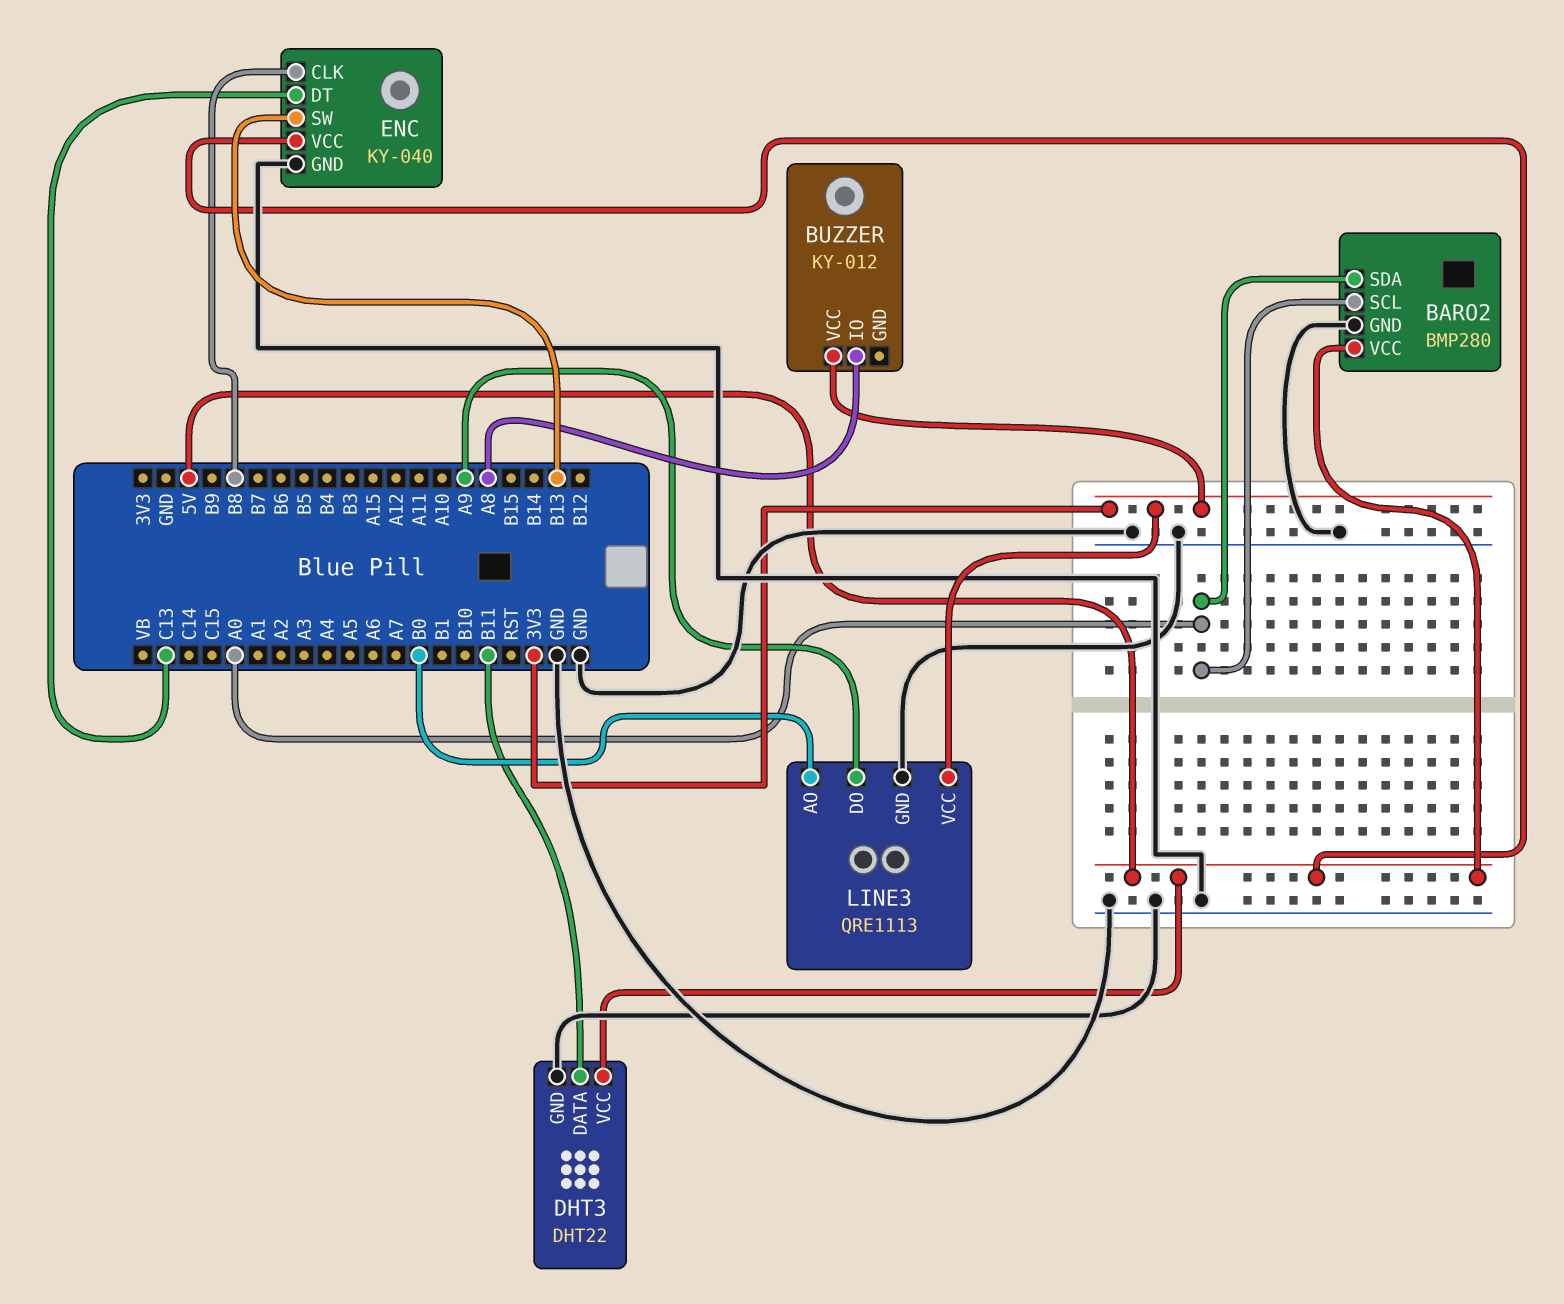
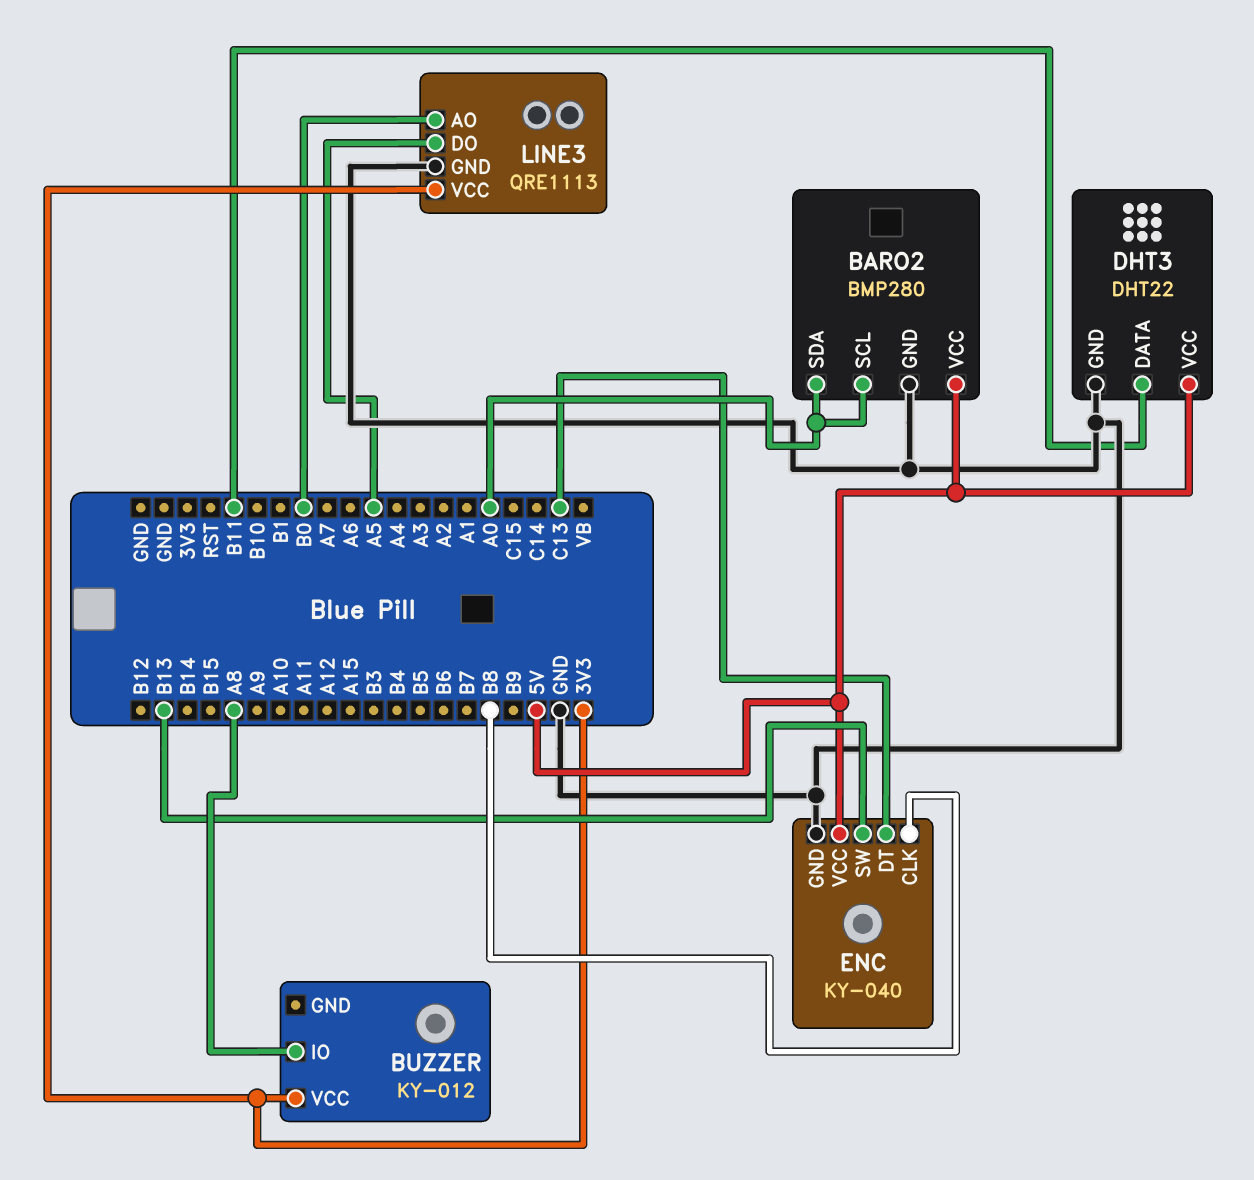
LINE3 pin DO: A9 -> A5

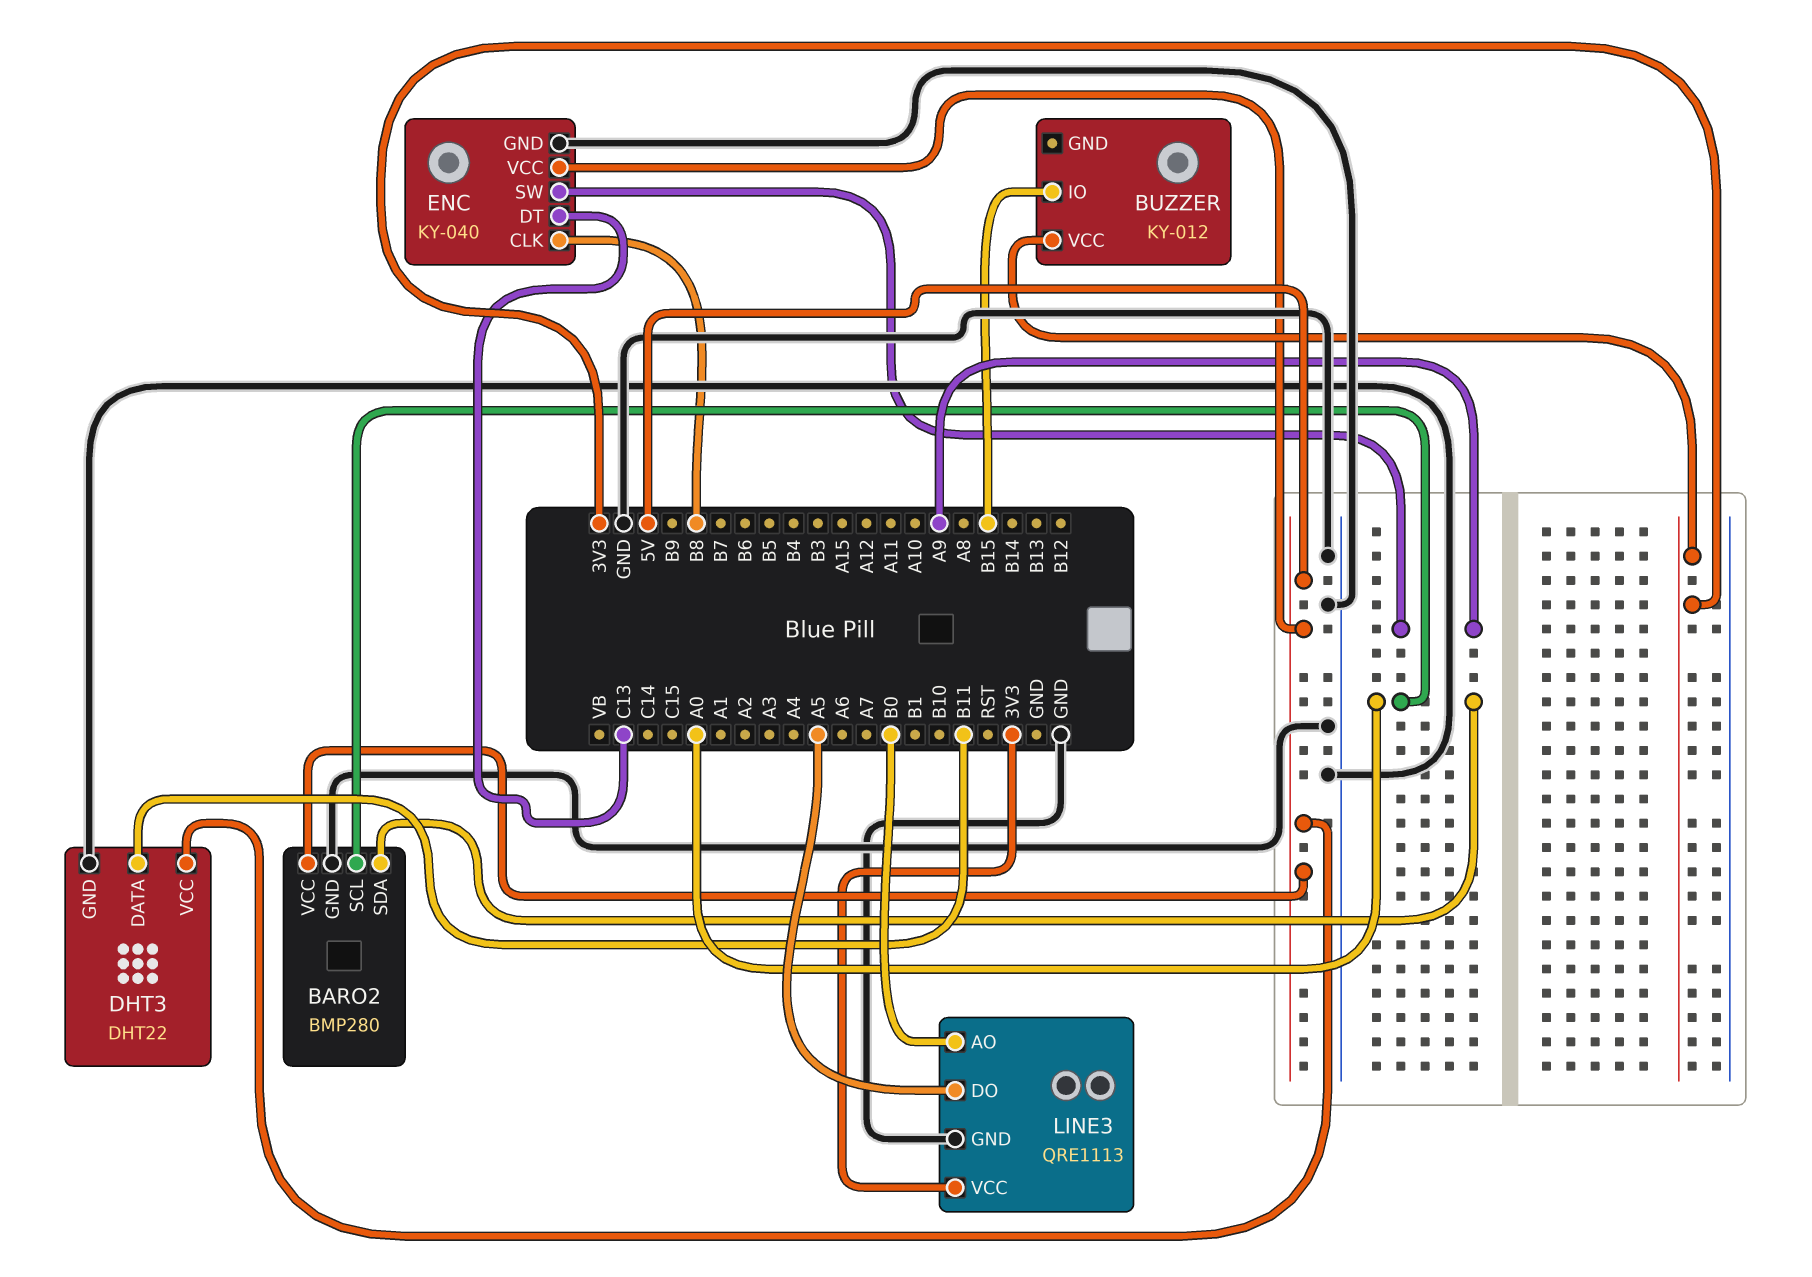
BUZZER pin IO: A8 -> B15
ENC pin SW: B13 -> A9

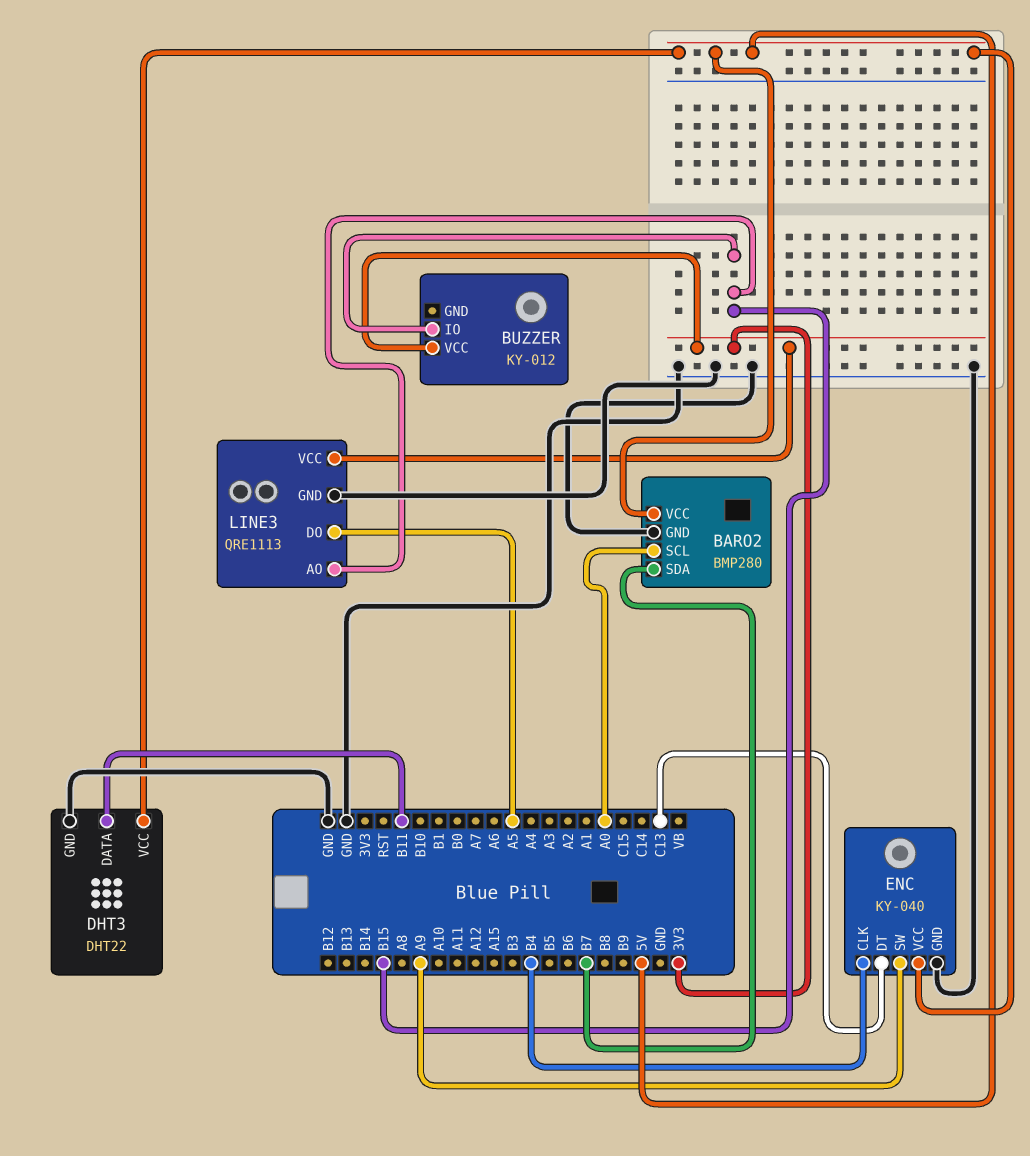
BARO2 pin SDA: A0 -> B7
ENC pin CLK: B8 -> B4
LINE3 pin AO: B0 -> B15

